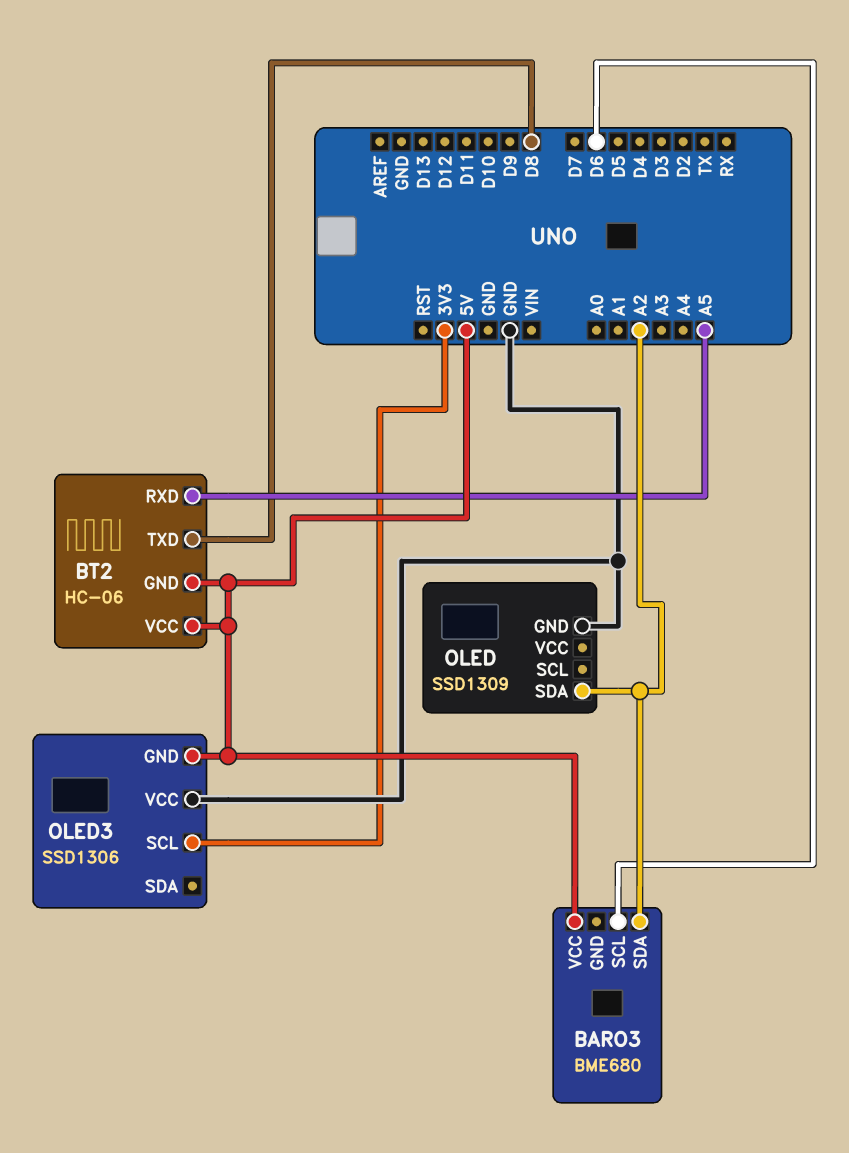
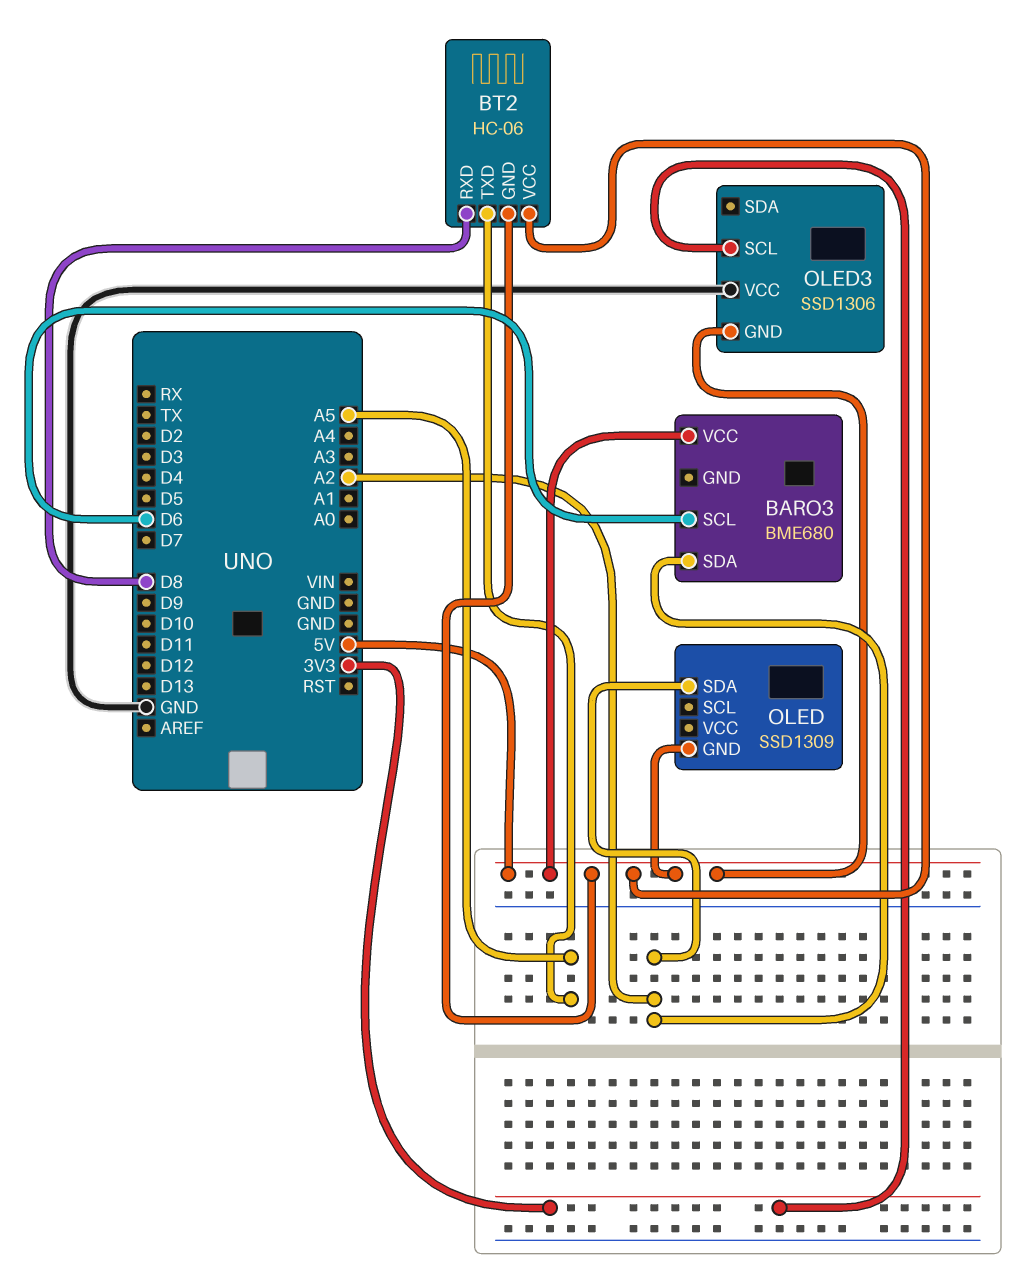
BT2 pin RXD: A5 -> D8
BT2 pin TXD: D8 -> A5
OLED pin GND: GND -> 5V

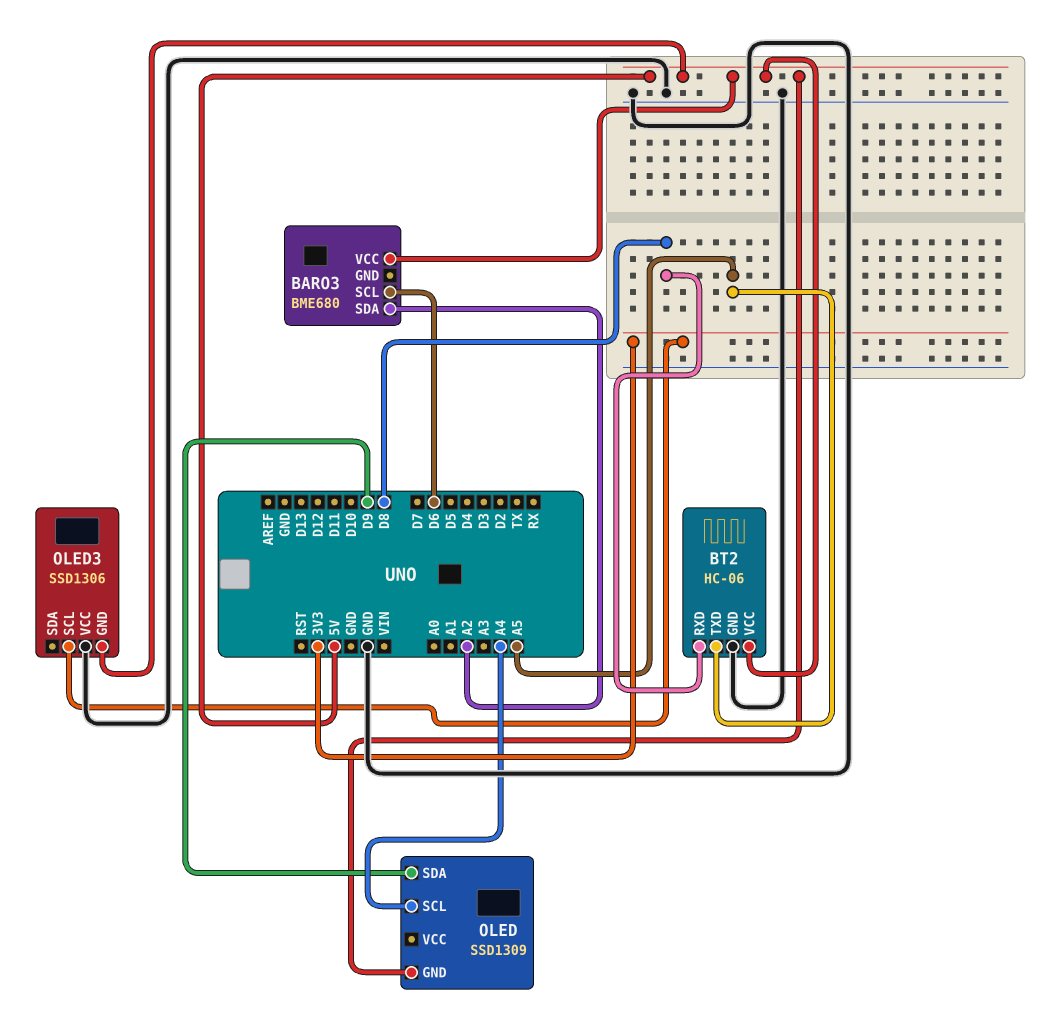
BT2 pin GND: 5V -> GND
OLED pin SCL: none -> A4
OLED pin SDA: A2 -> D9

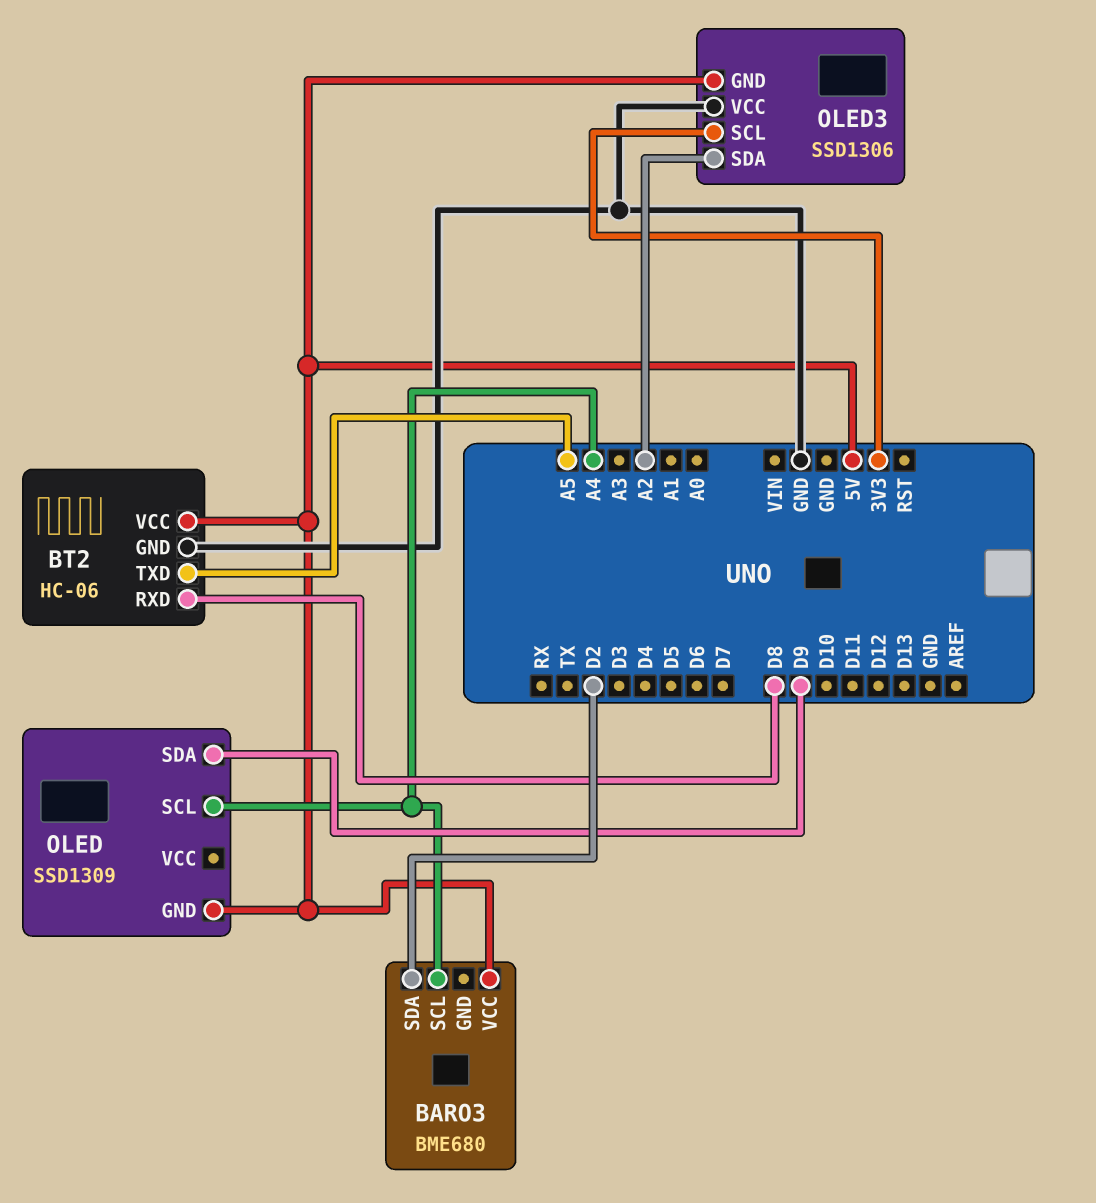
BARO3 pin SCL: D6 -> A4
BARO3 pin SDA: A2 -> D2
OLED3 pin SDA: none -> A2

